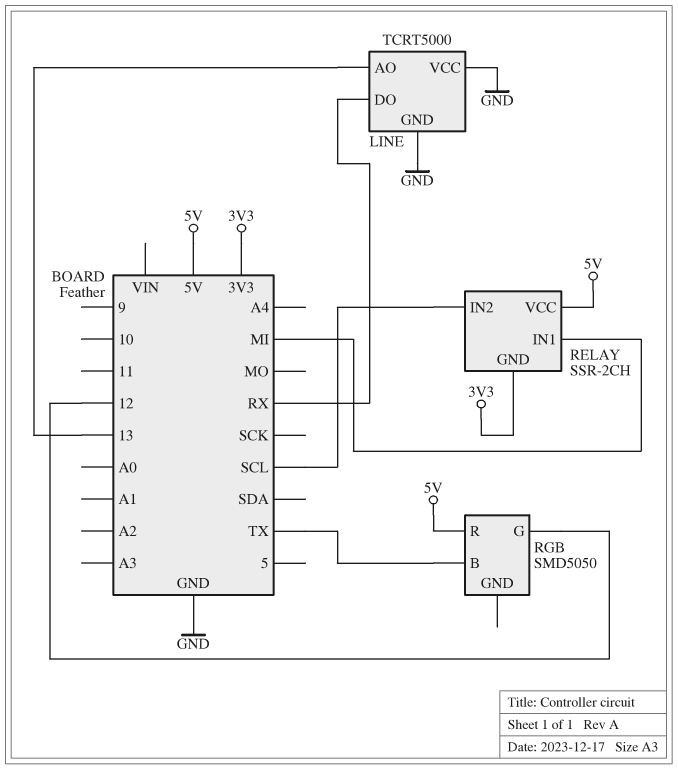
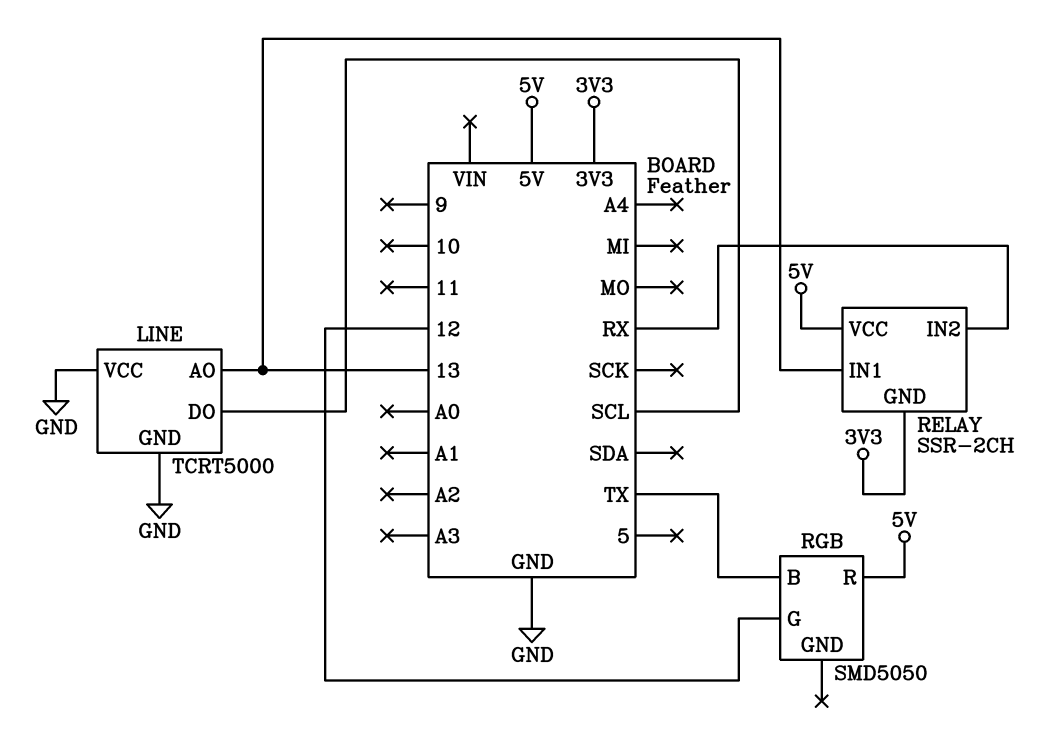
LINE pin DO: RX -> SCL
RELAY pin IN1: MI -> 13
RELAY pin IN2: SCL -> RX

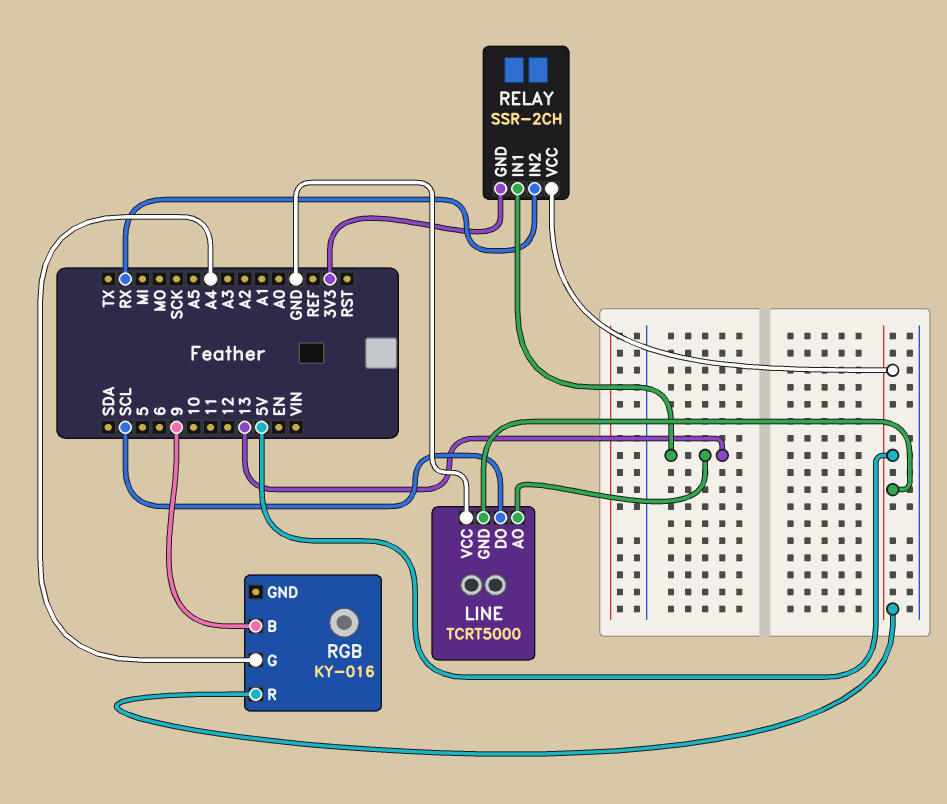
LINE pin GND: GND -> 5V
RGB: SMD5050 -> KY-016
RGB pin B: TX -> 9
RGB pin G: 12 -> A4

